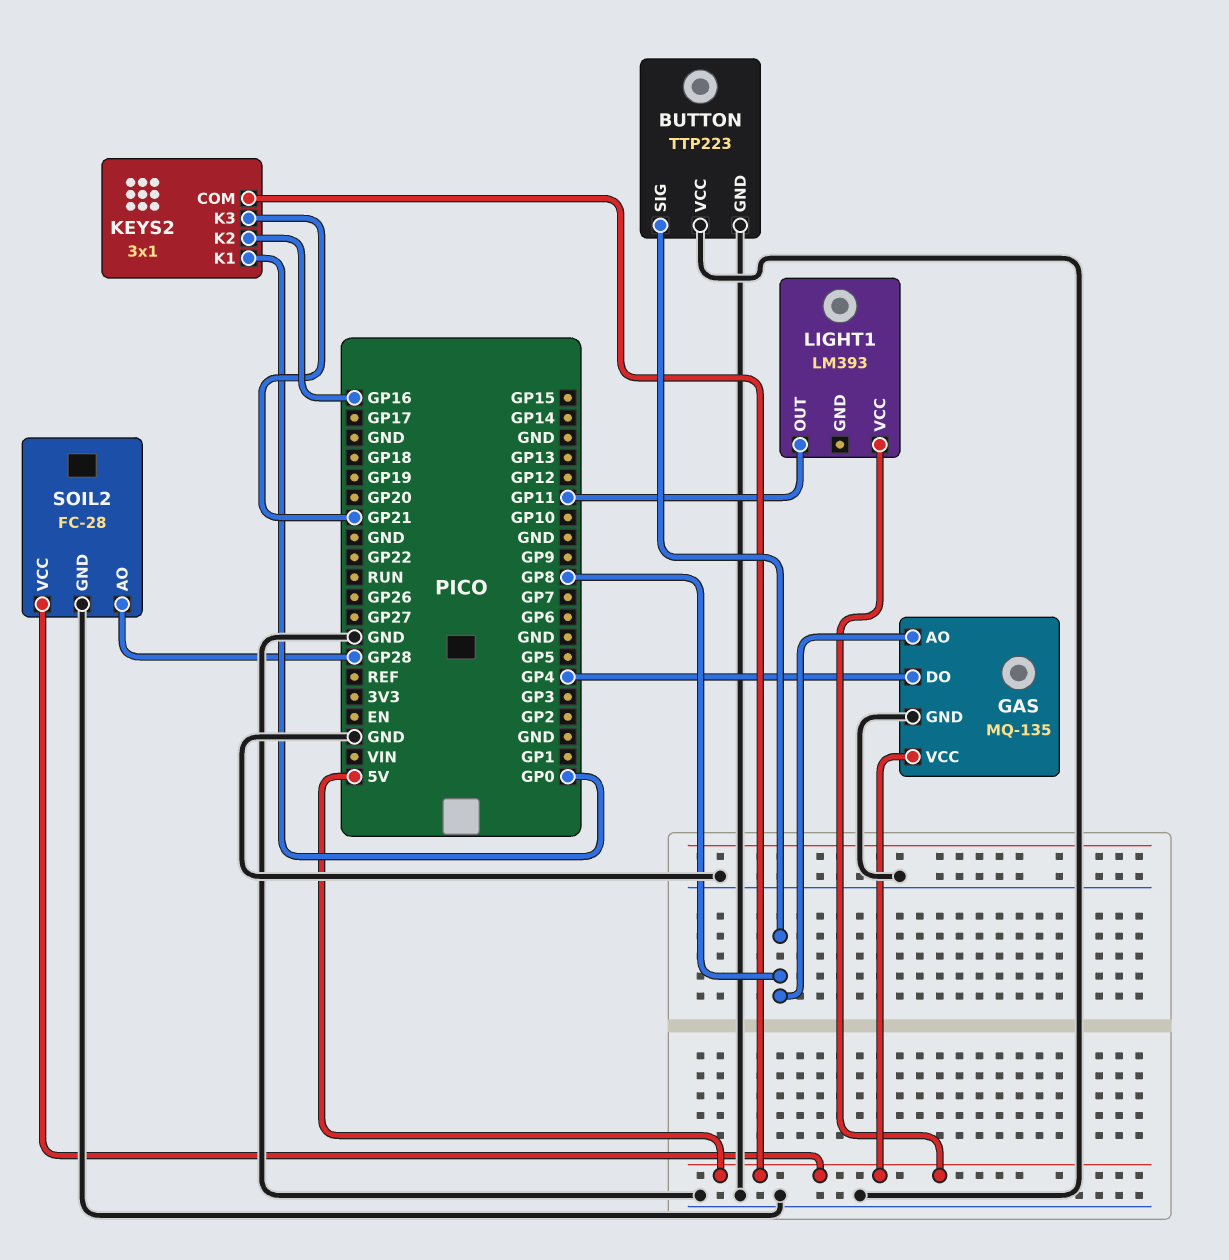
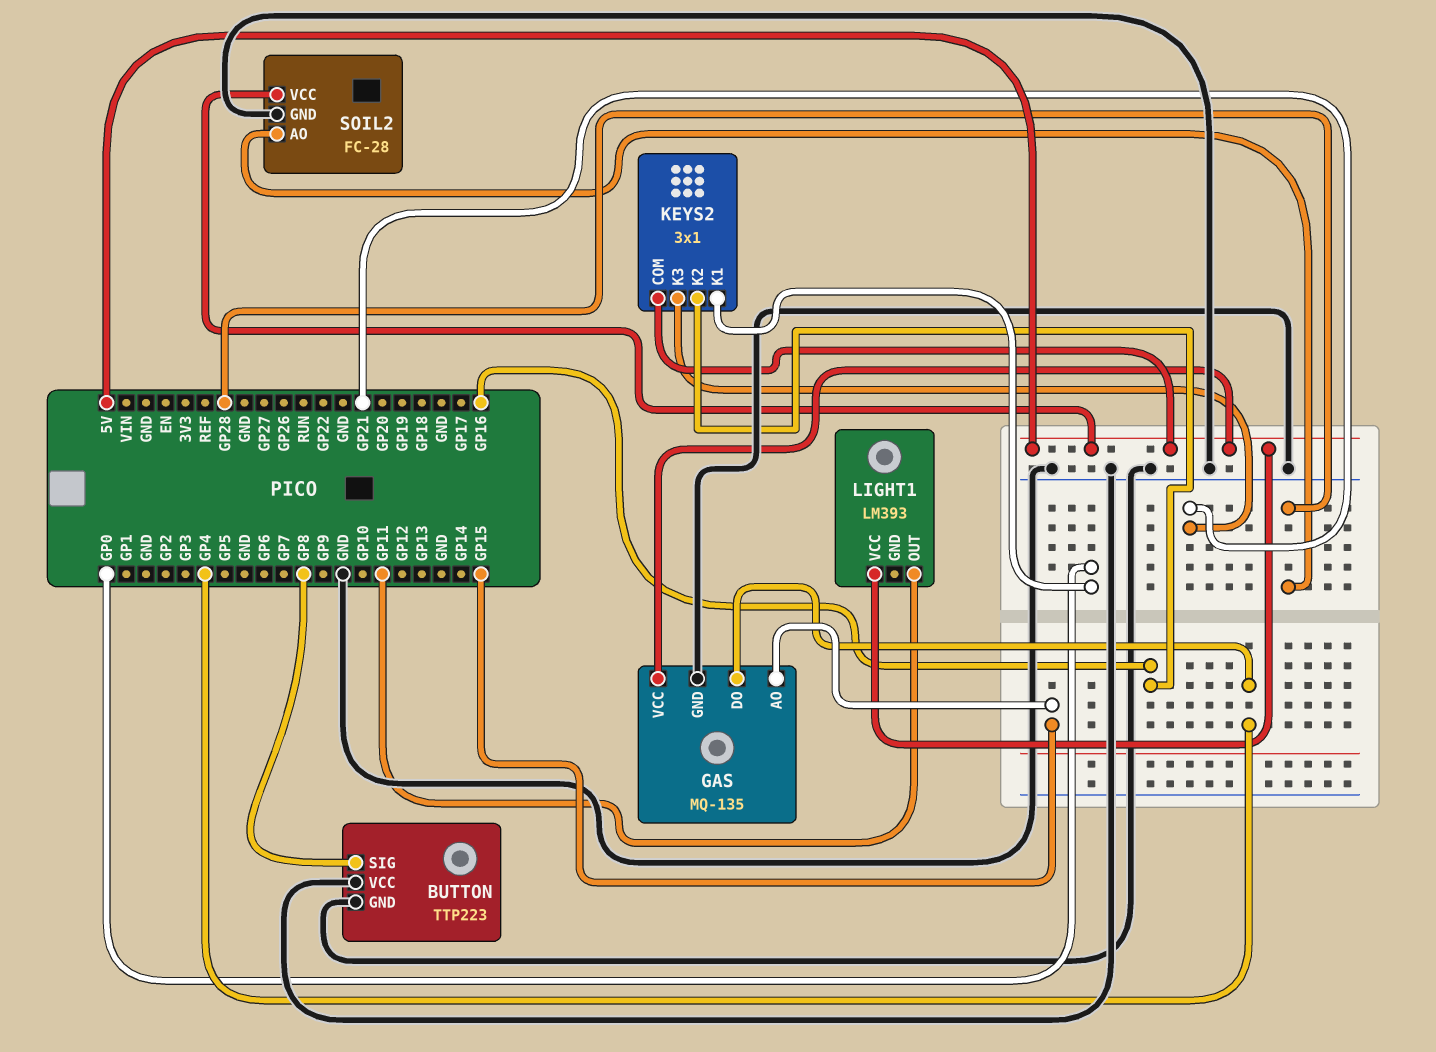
GAS pin AO: GP8 -> GP15

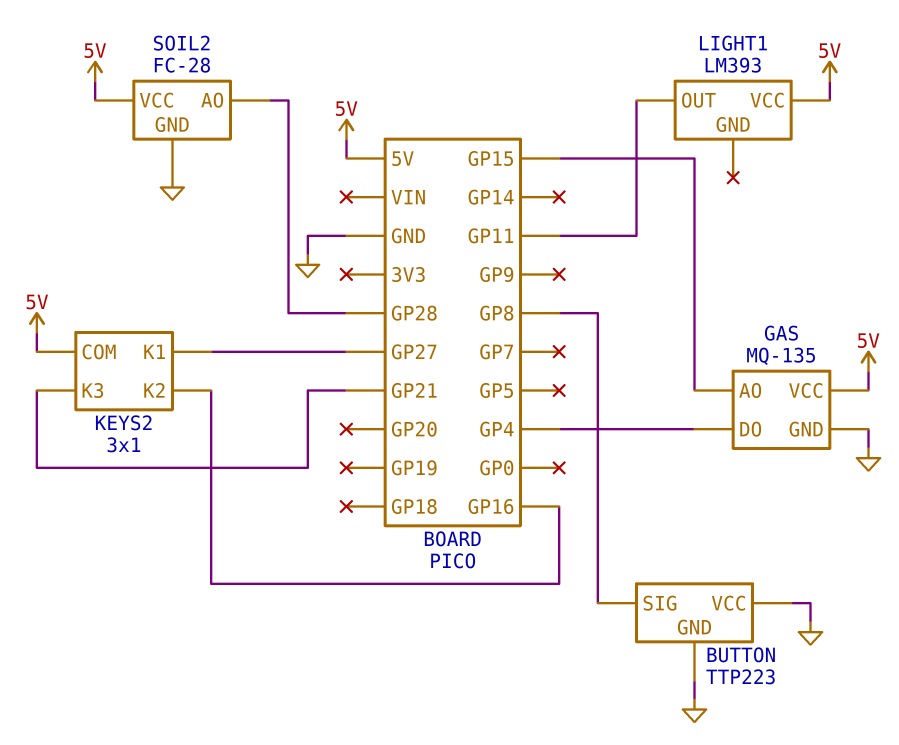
KEYS2 pin K1: GP0 -> GP27

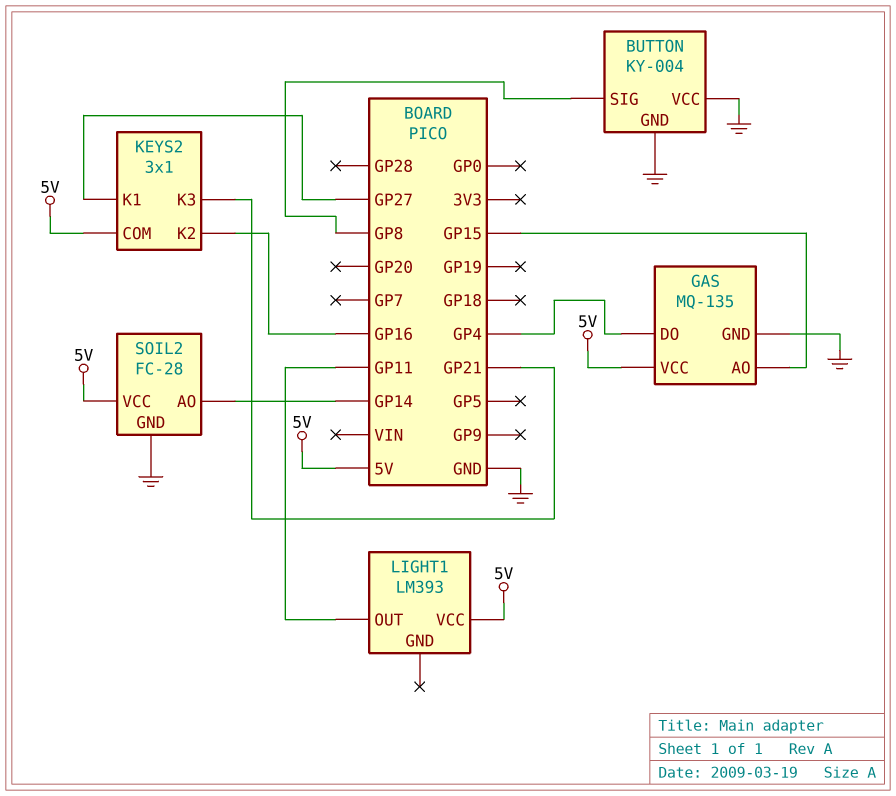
BUTTON: TTP223 -> KY-004
SOIL2 pin AO: GP28 -> GP14

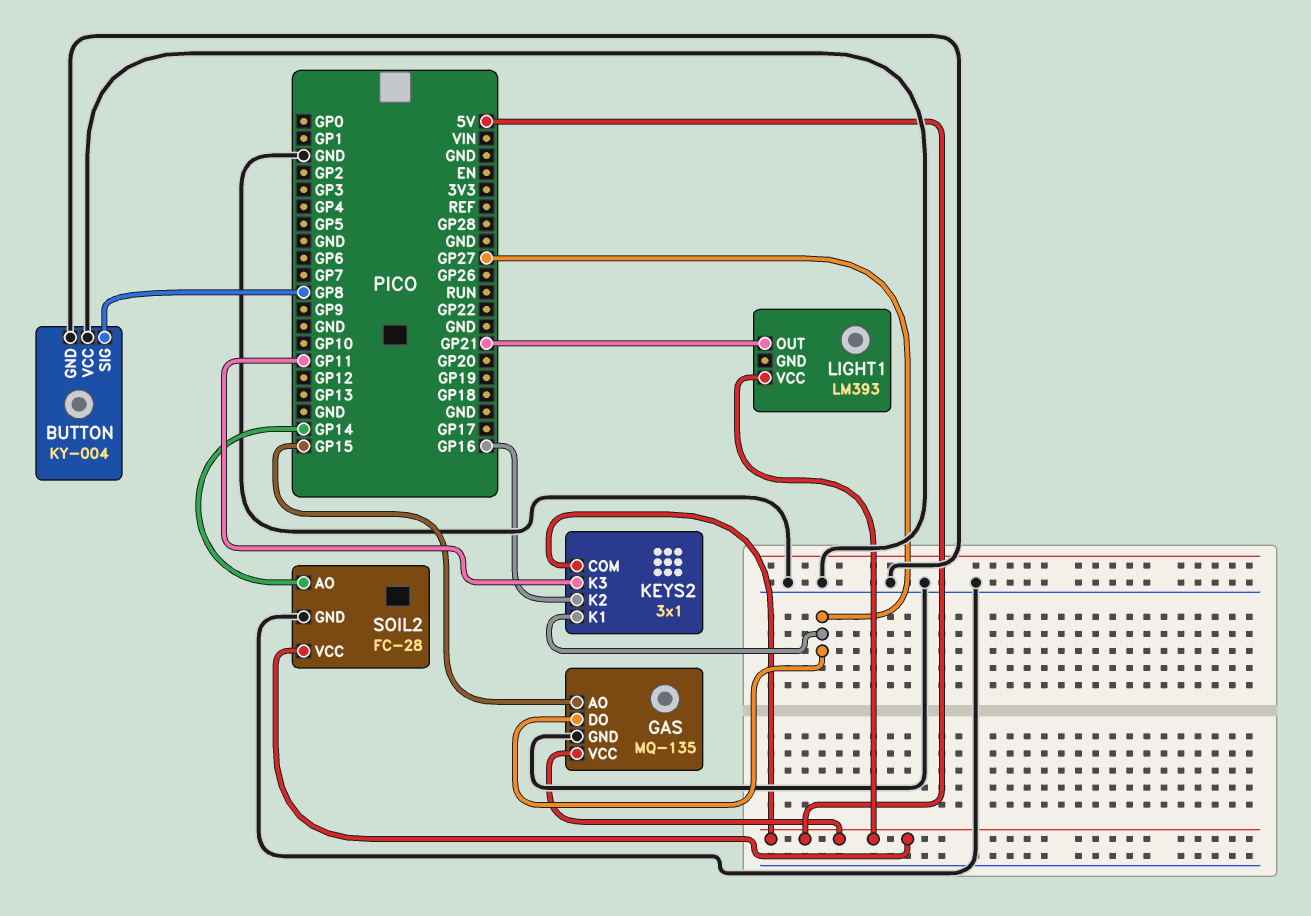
GAS pin DO: GP4 -> GP27
KEYS2 pin K3: GP21 -> GP11
LIGHT1 pin OUT: GP11 -> GP21

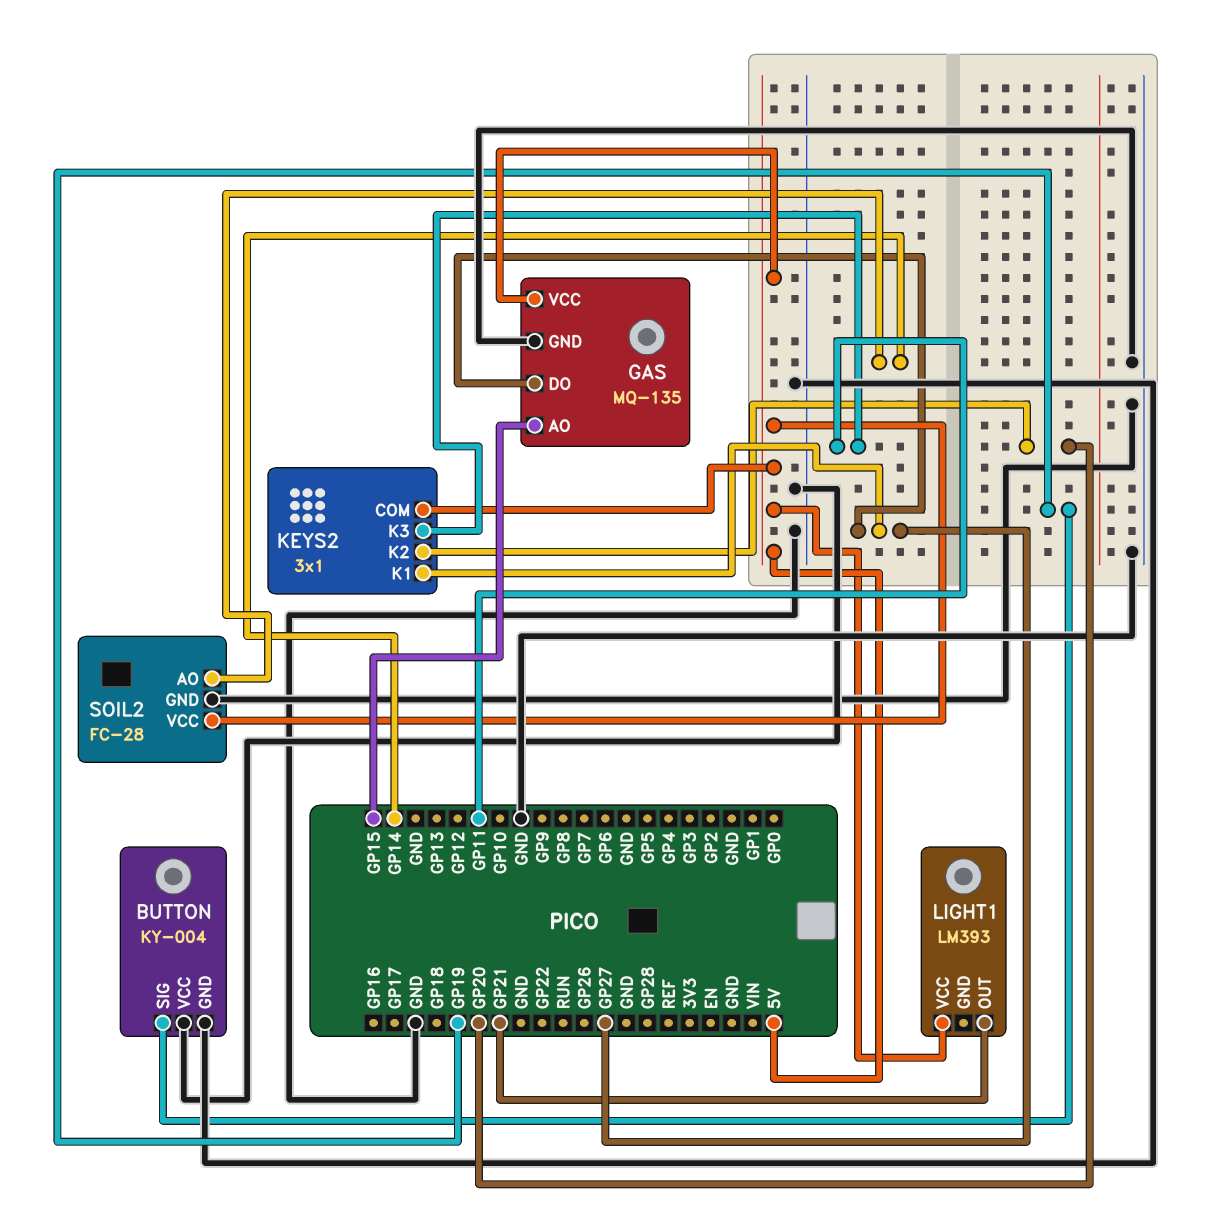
BUTTON pin SIG: GP8 -> GP19
KEYS2 pin K2: GP16 -> GP20

